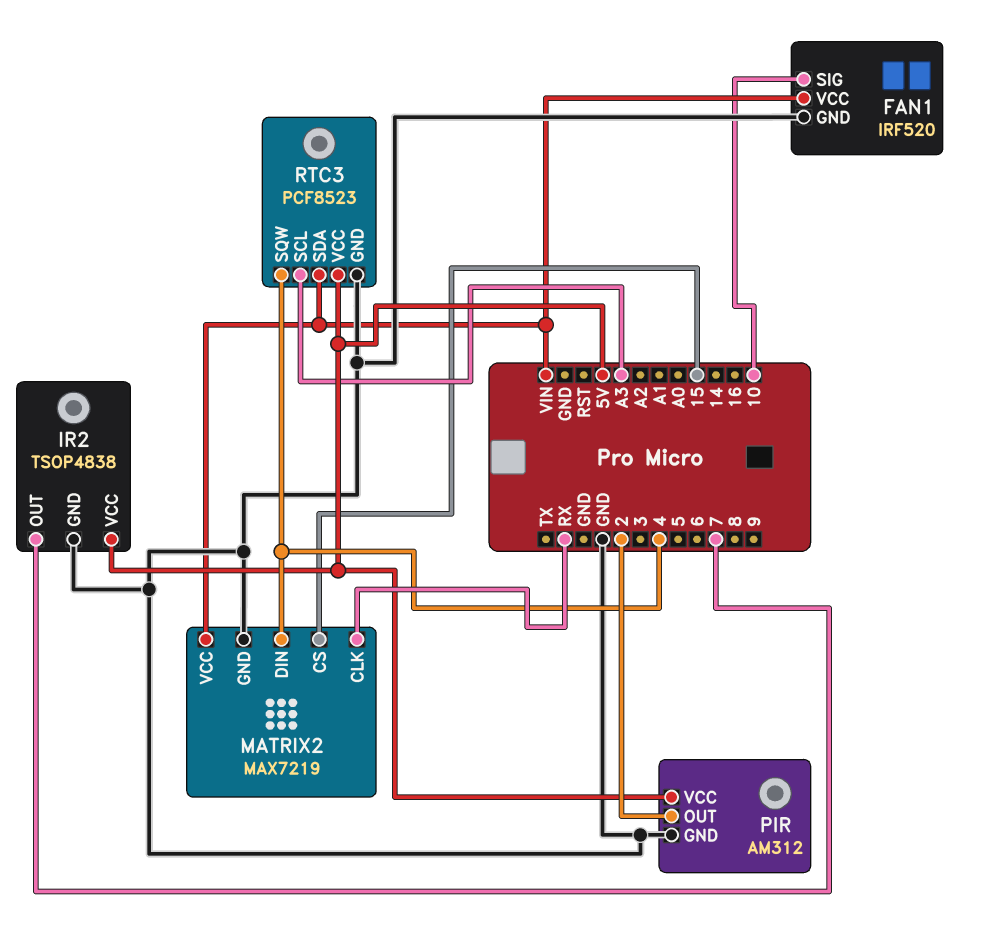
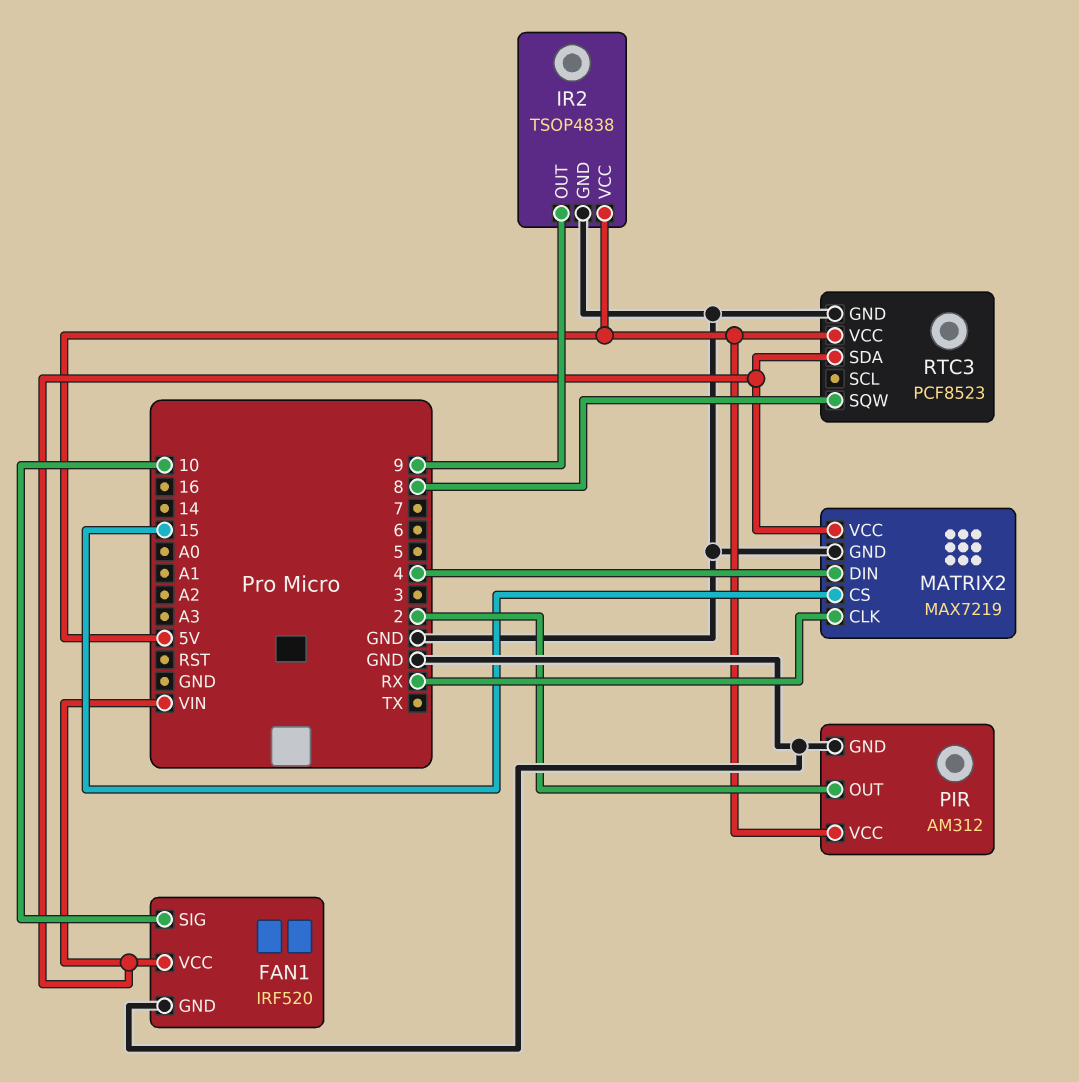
IR2 pin OUT: 7 -> 9
RTC3 pin SCL: A3 -> none
RTC3 pin SQW: 4 -> 8

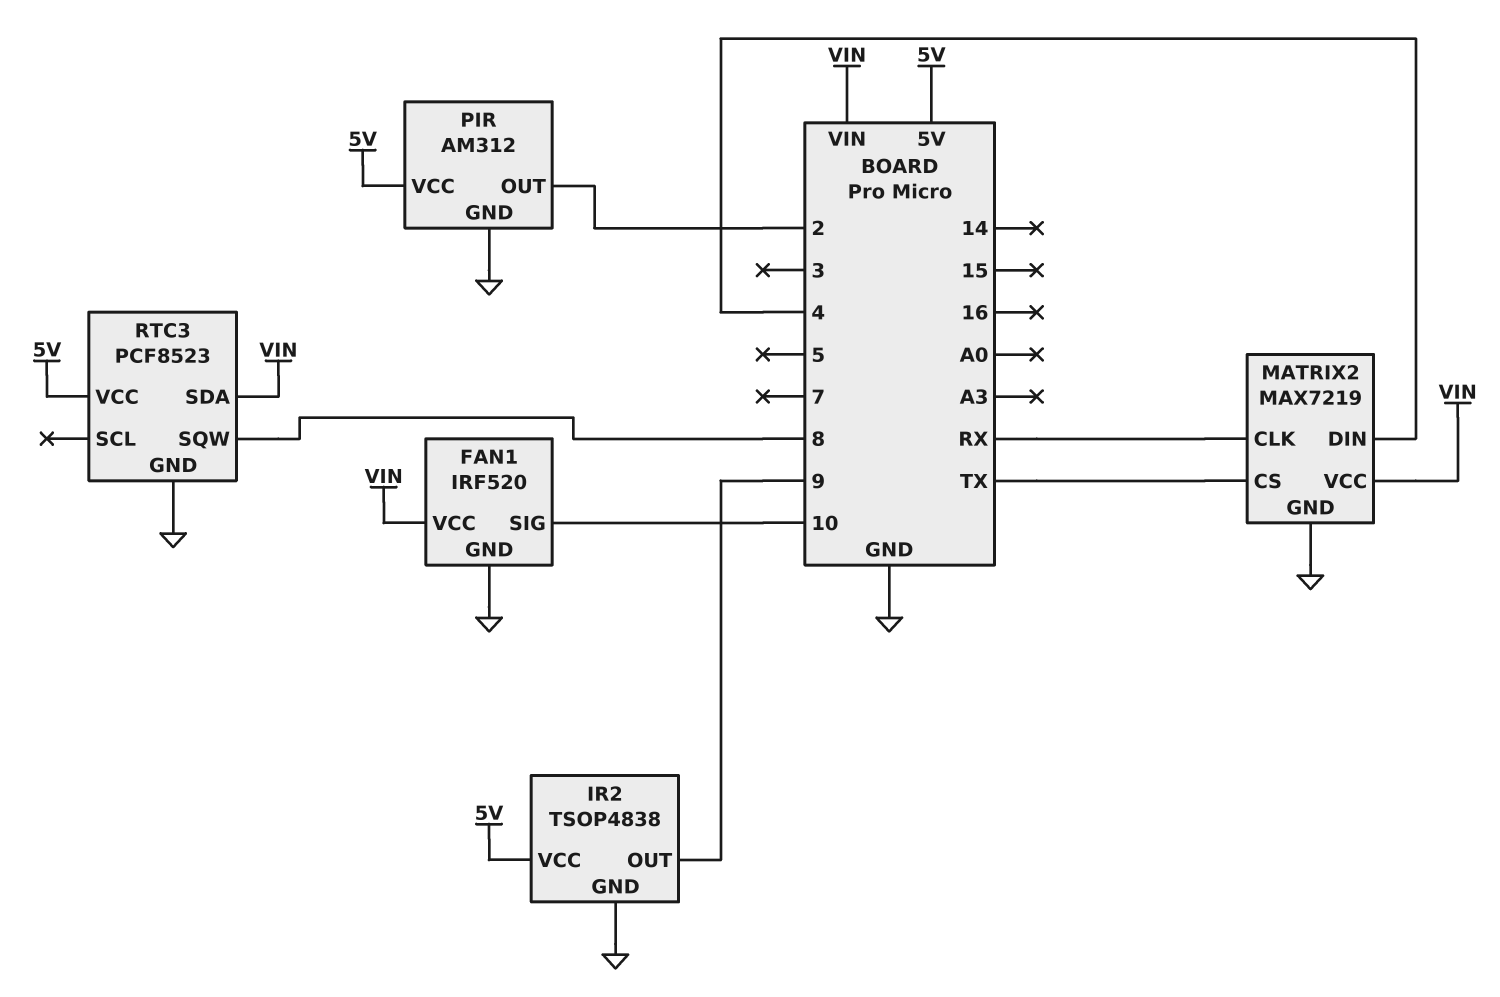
MATRIX2 pin CS: 15 -> TX

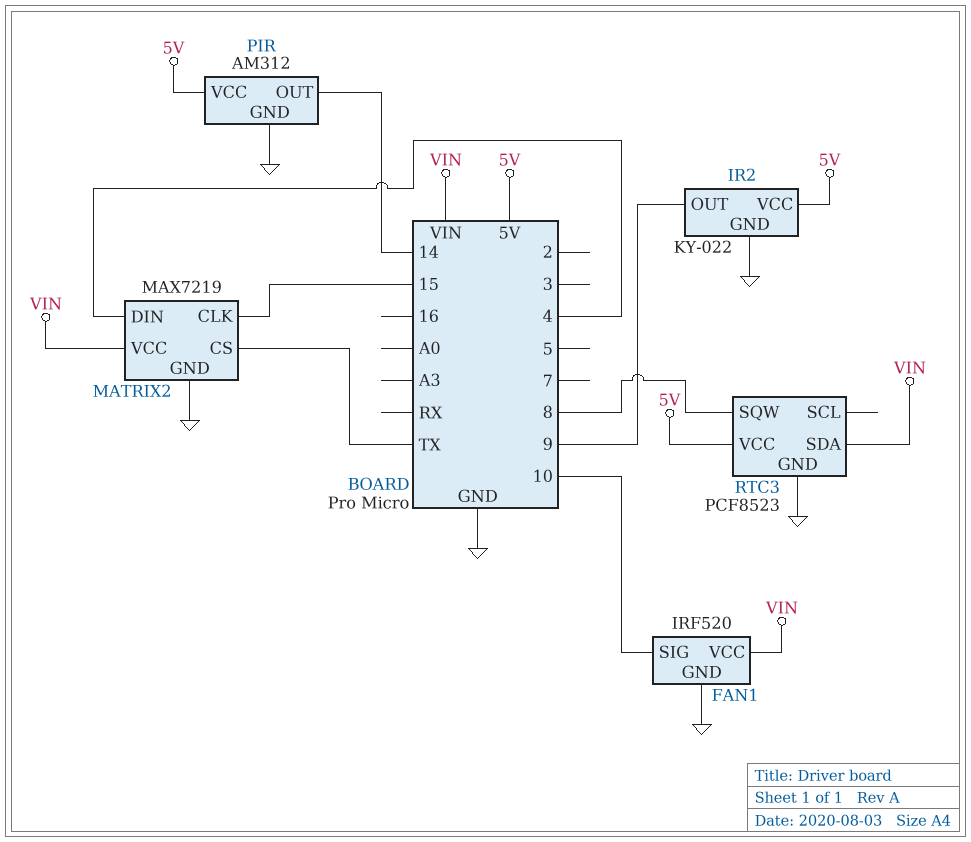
IR2: TSOP4838 -> KY-022
MATRIX2 pin CLK: RX -> 15
PIR pin OUT: 2 -> 14

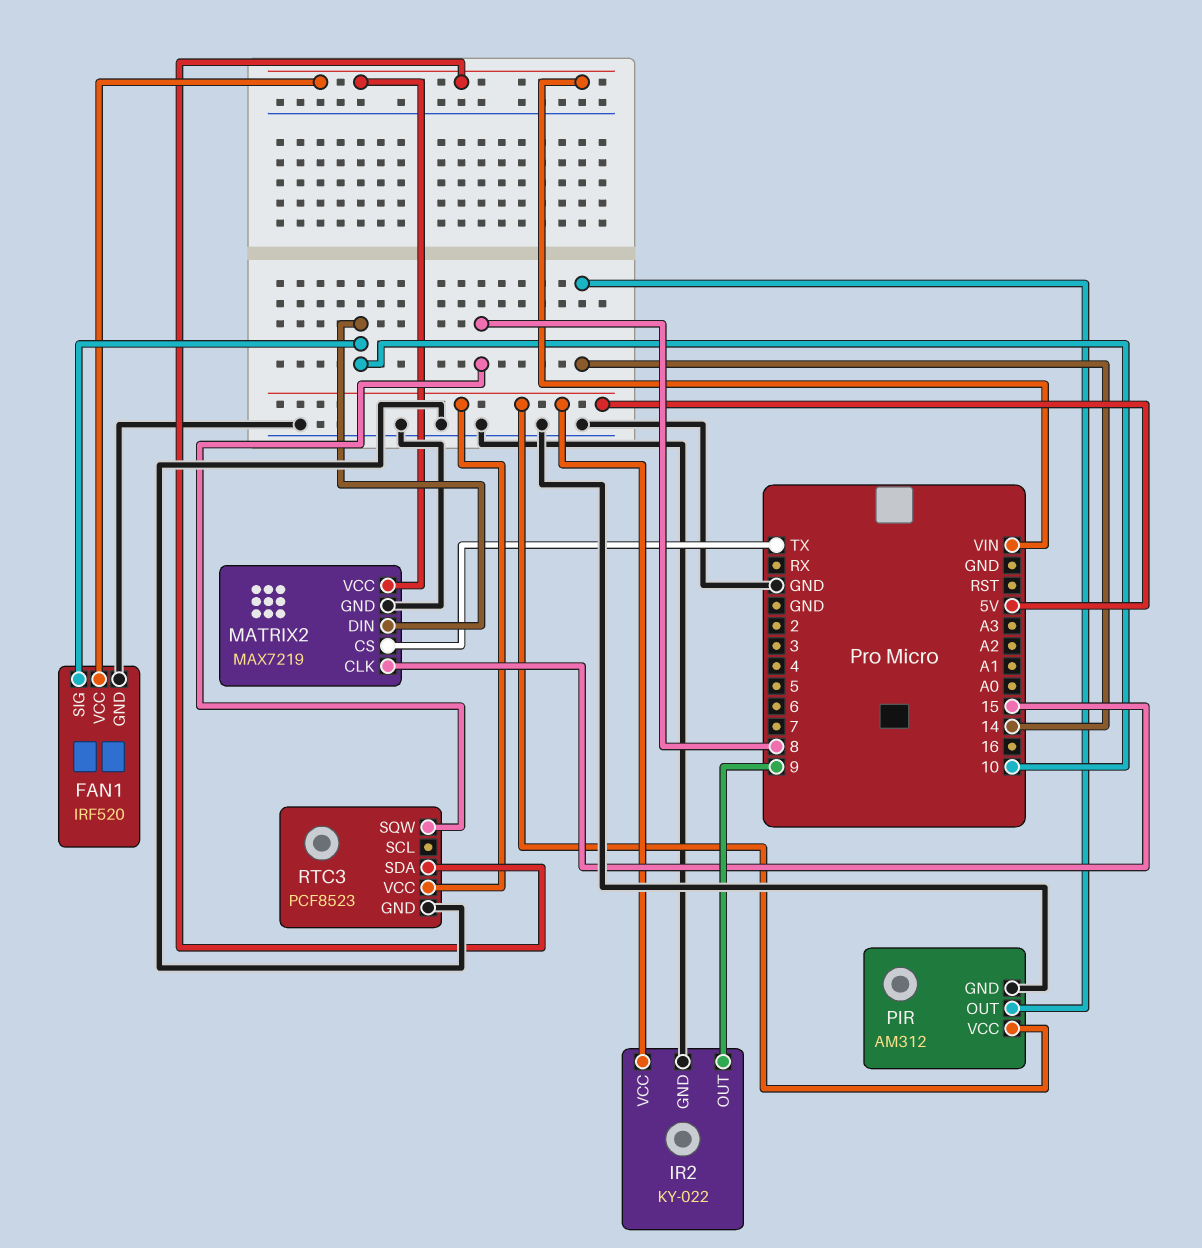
MATRIX2 pin DIN: 4 -> 10

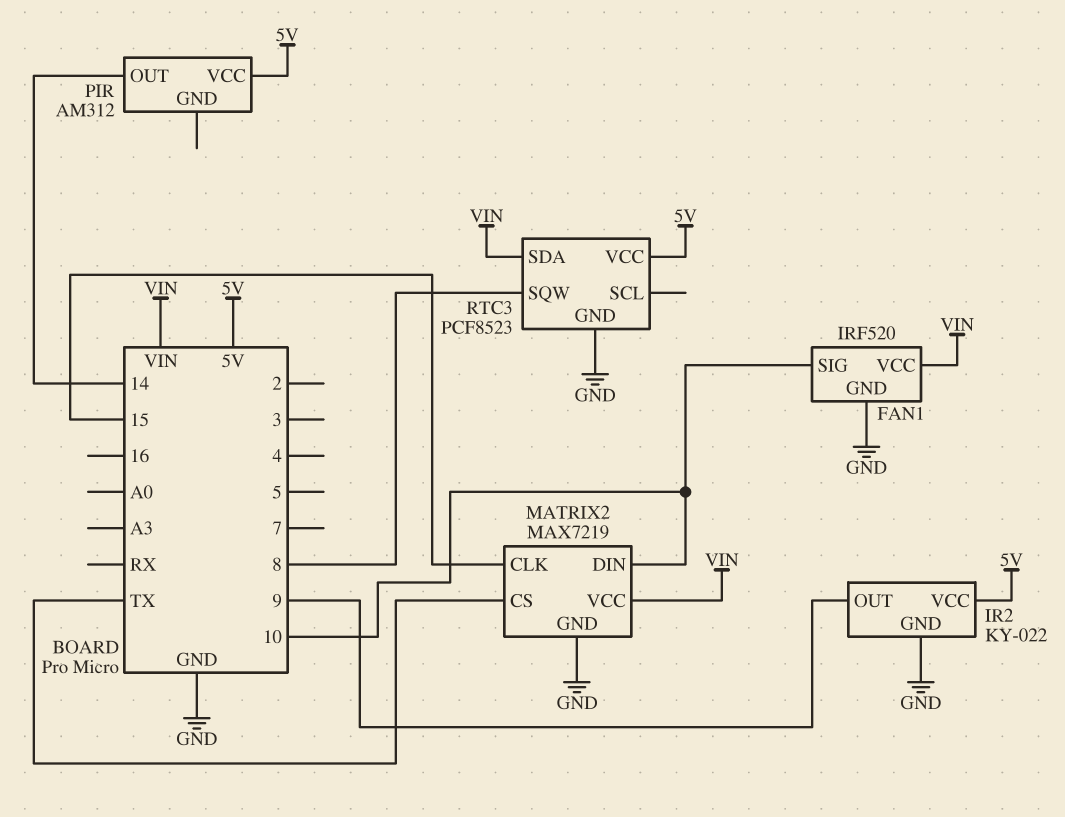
PIR pin GND: GND -> none

